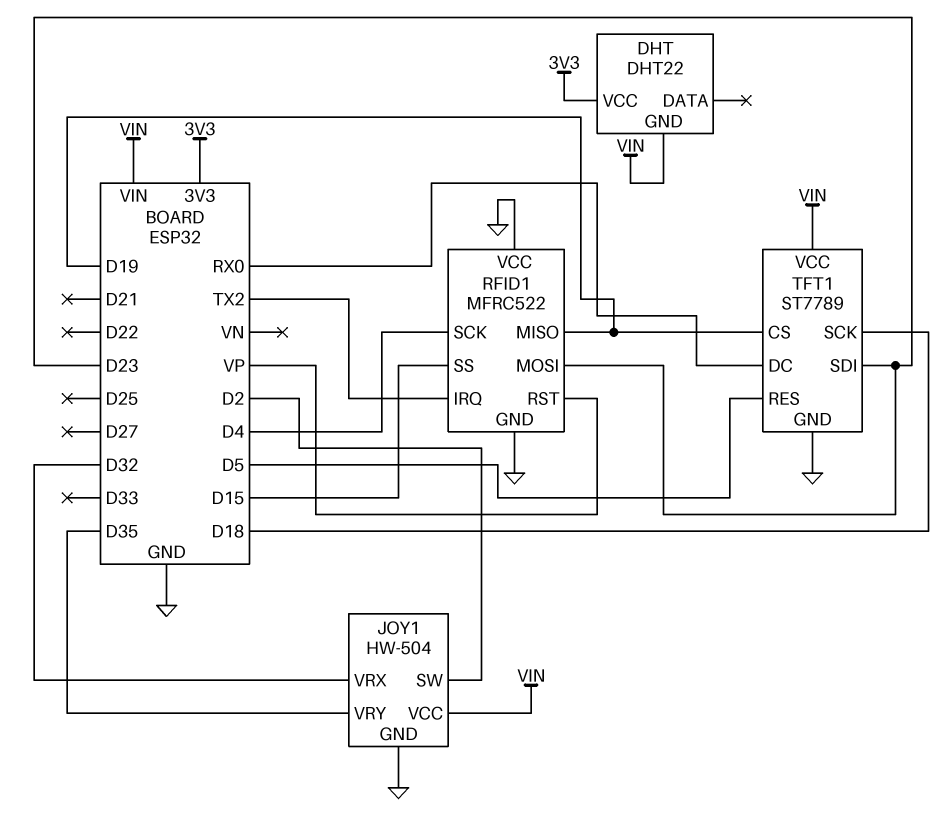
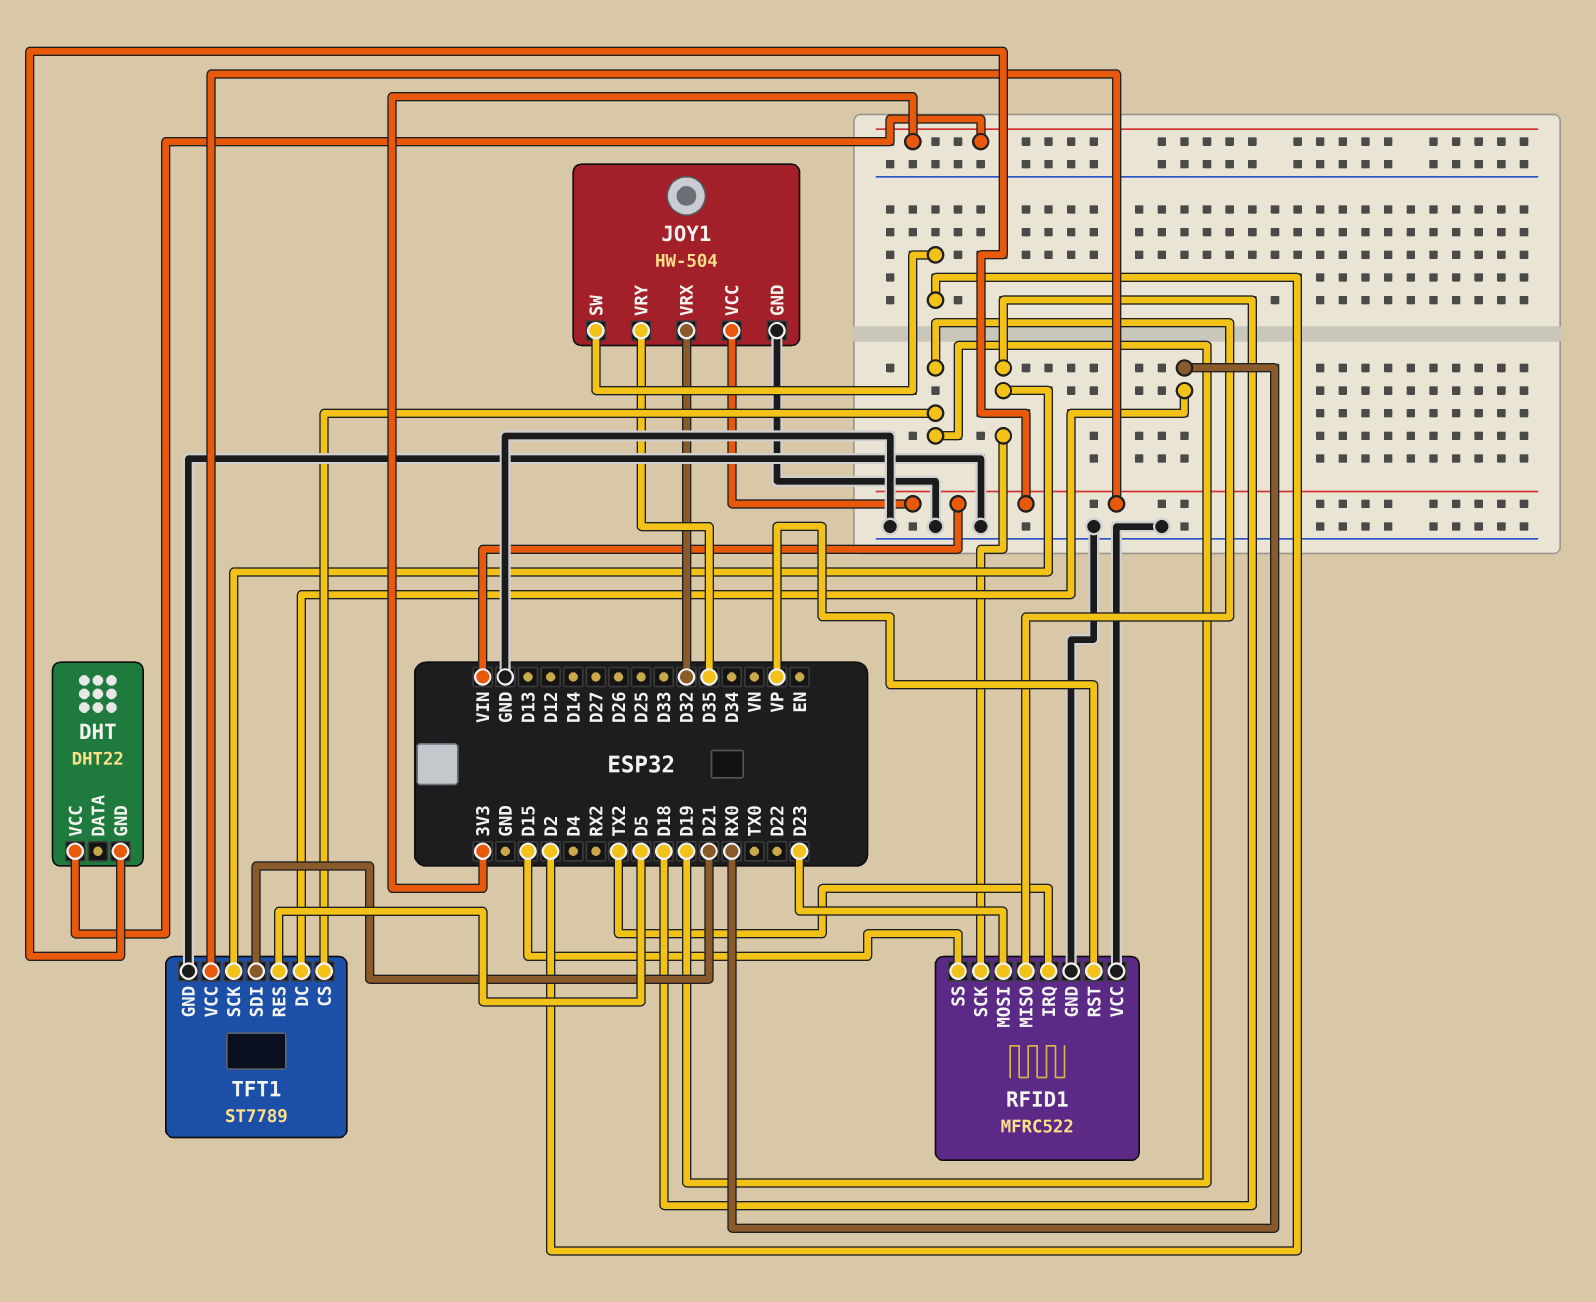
RFID1 pin SCK: D4 -> D18
TFT1 pin SDI: D23 -> D21

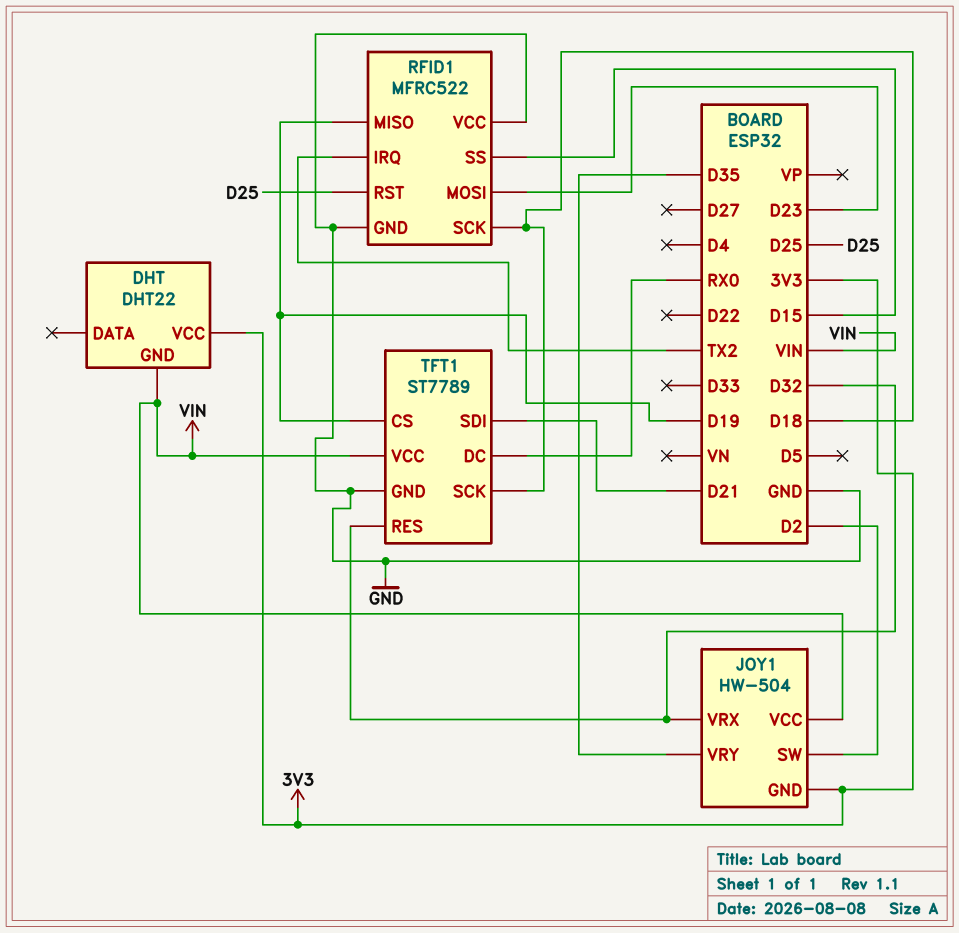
JOY1 pin GND: GND -> 3V3
RFID1 pin RST: VP -> D25
TFT1 pin RES: D5 -> D32

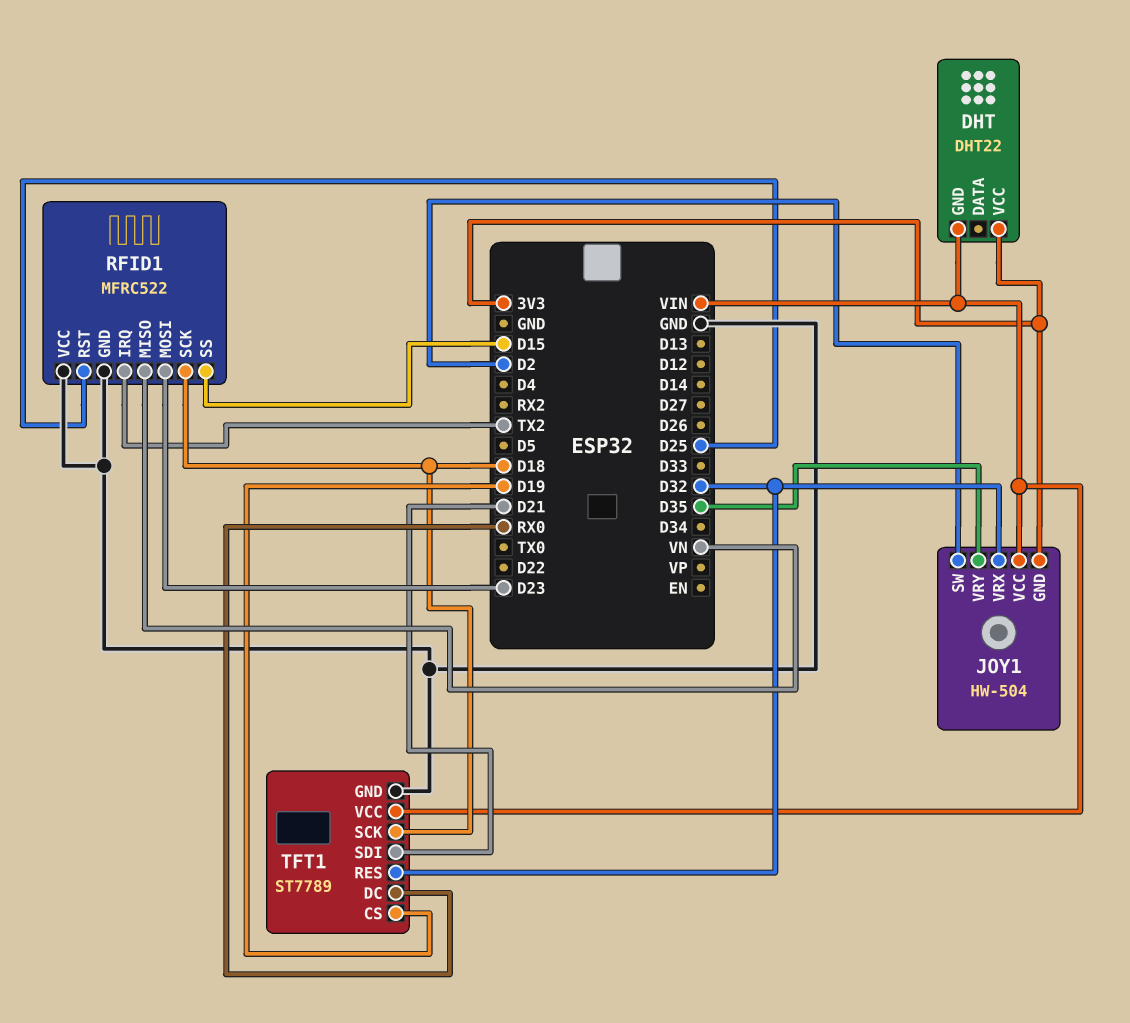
RFID1 pin MISO: D19 -> VN

